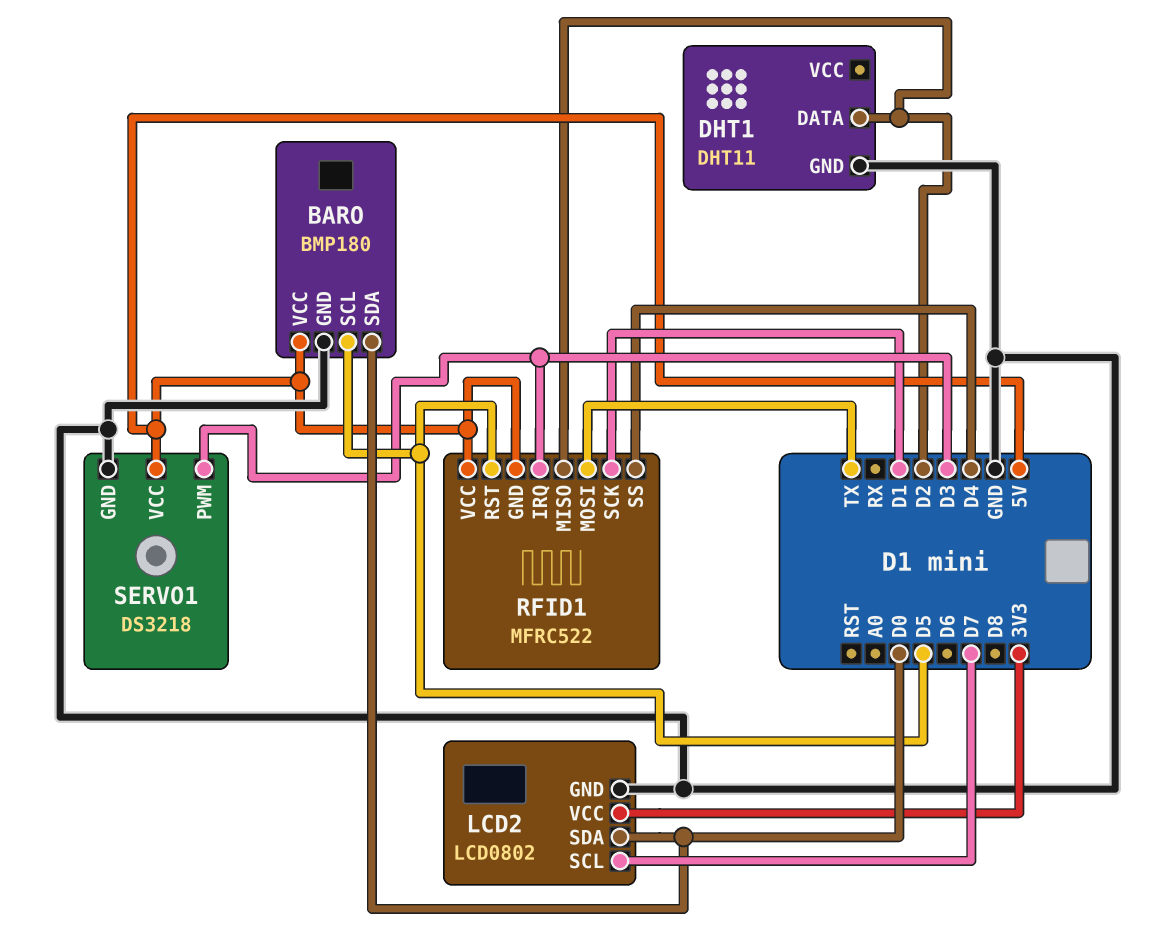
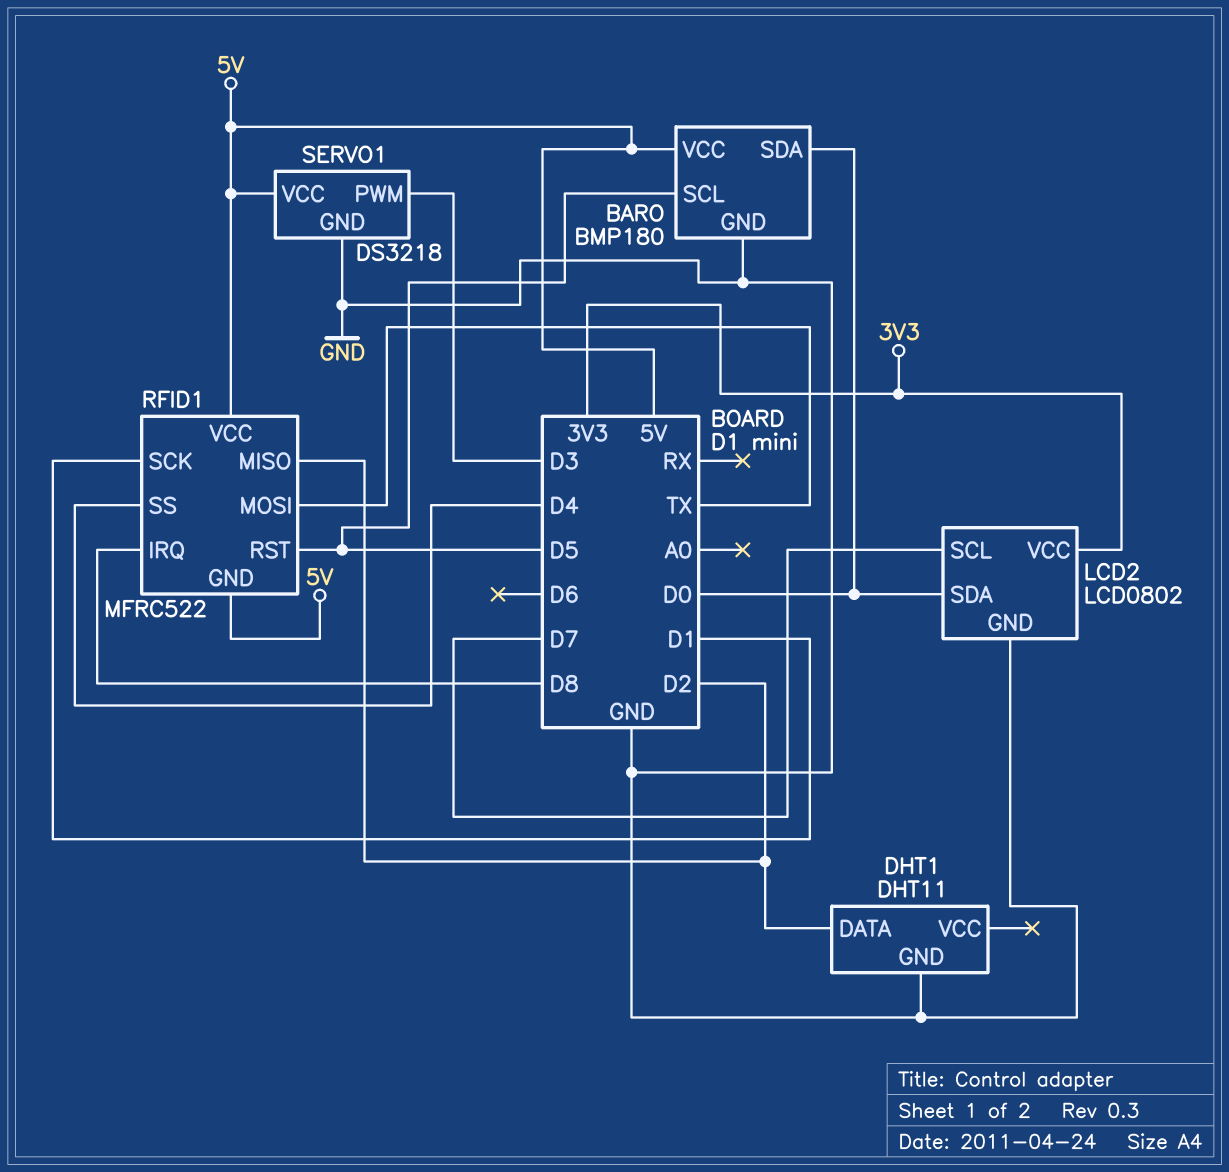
RFID1 pin IRQ: D3 -> D8

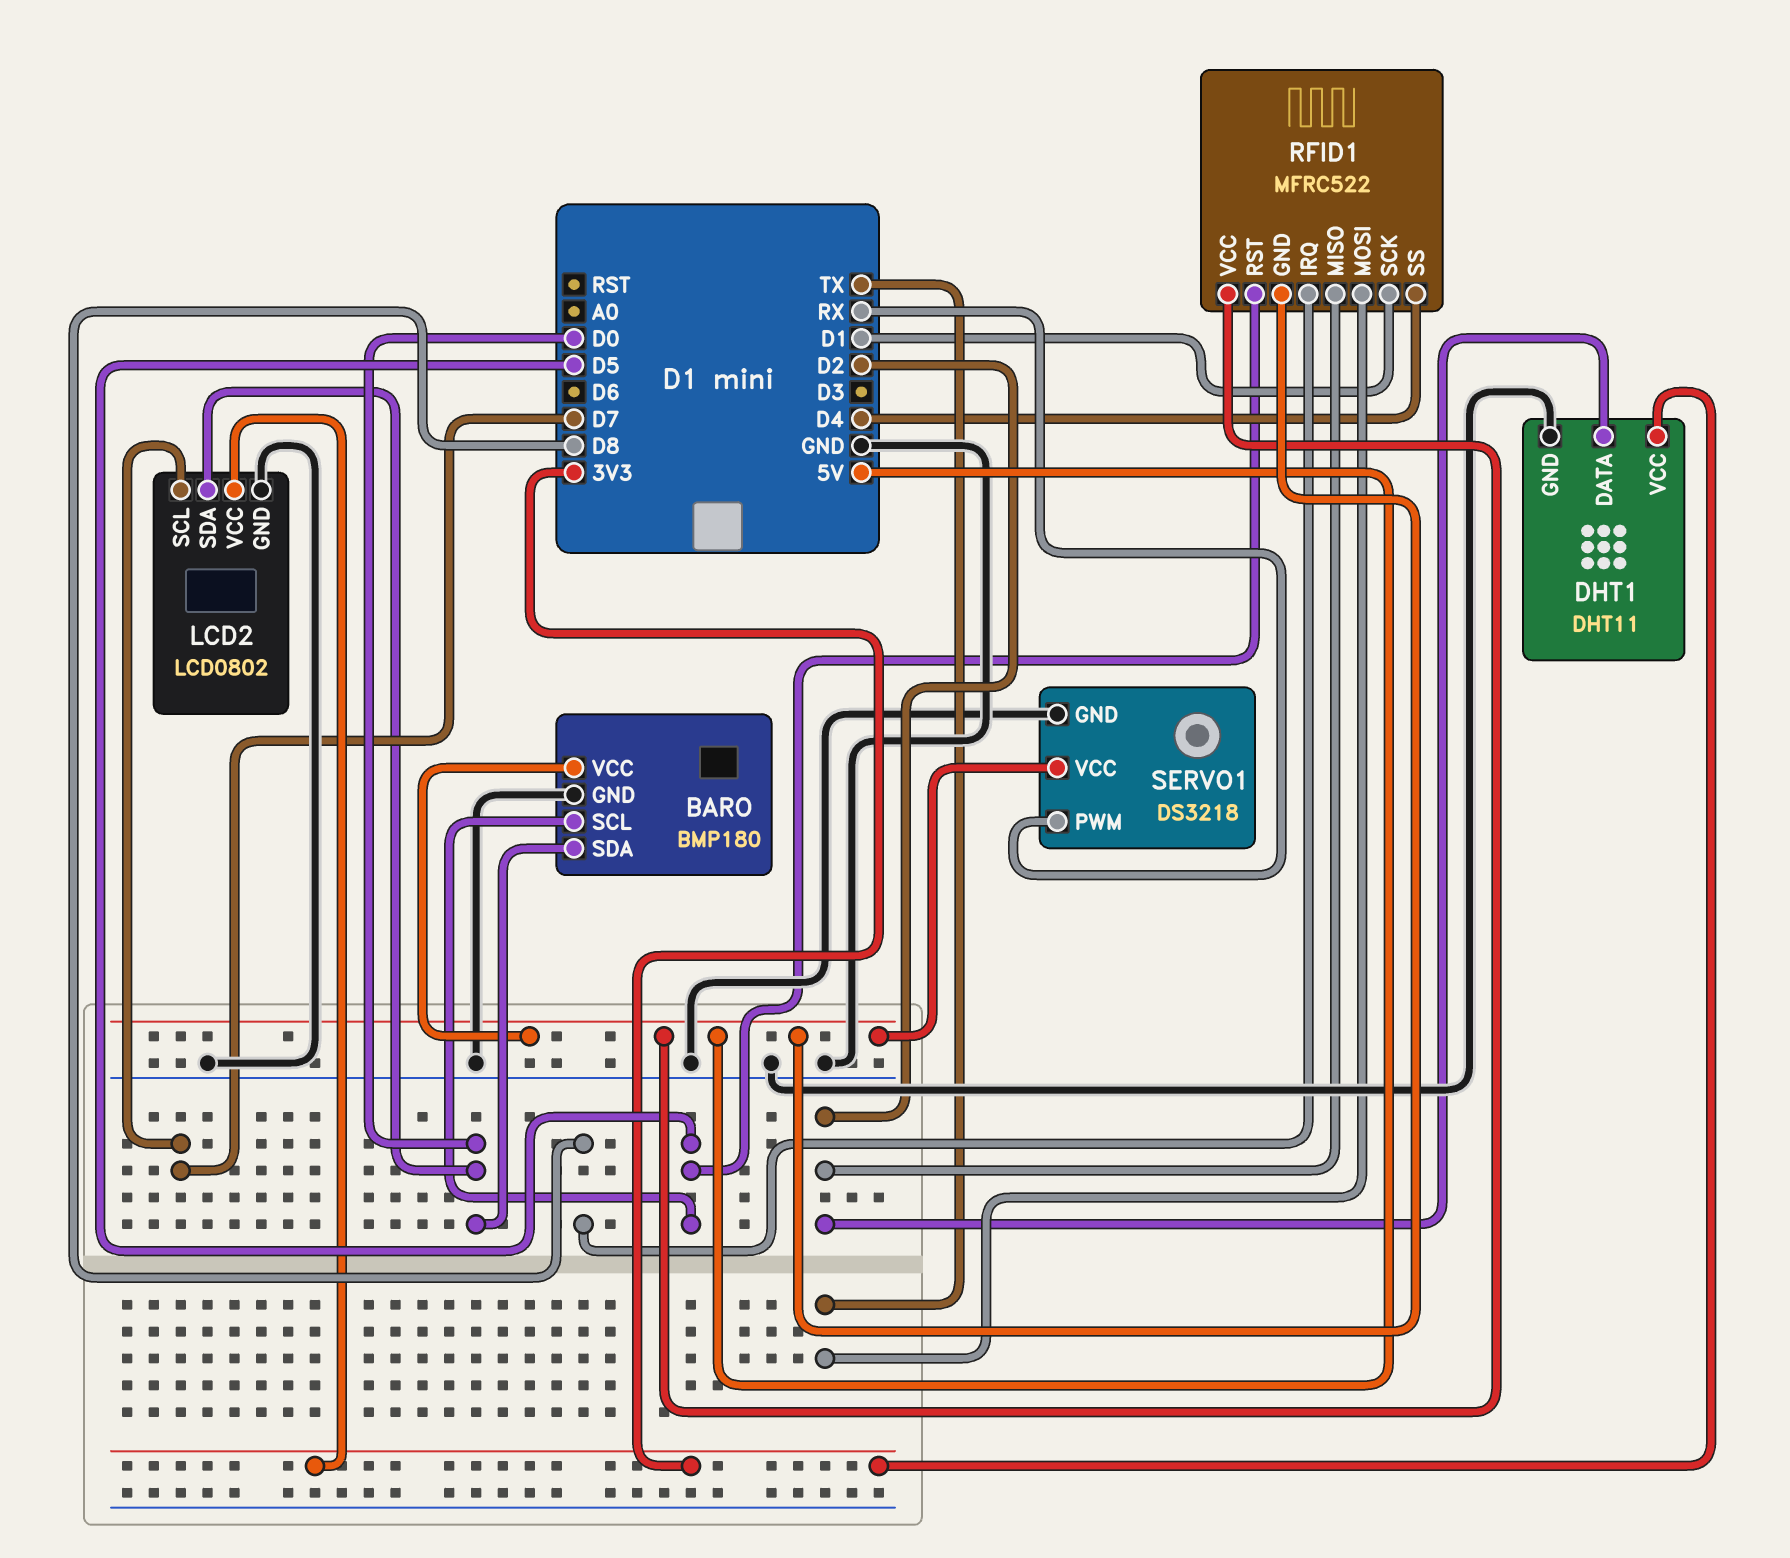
DHT1 pin VCC: none -> 3V3
SERVO1 pin PWM: D3 -> RX

